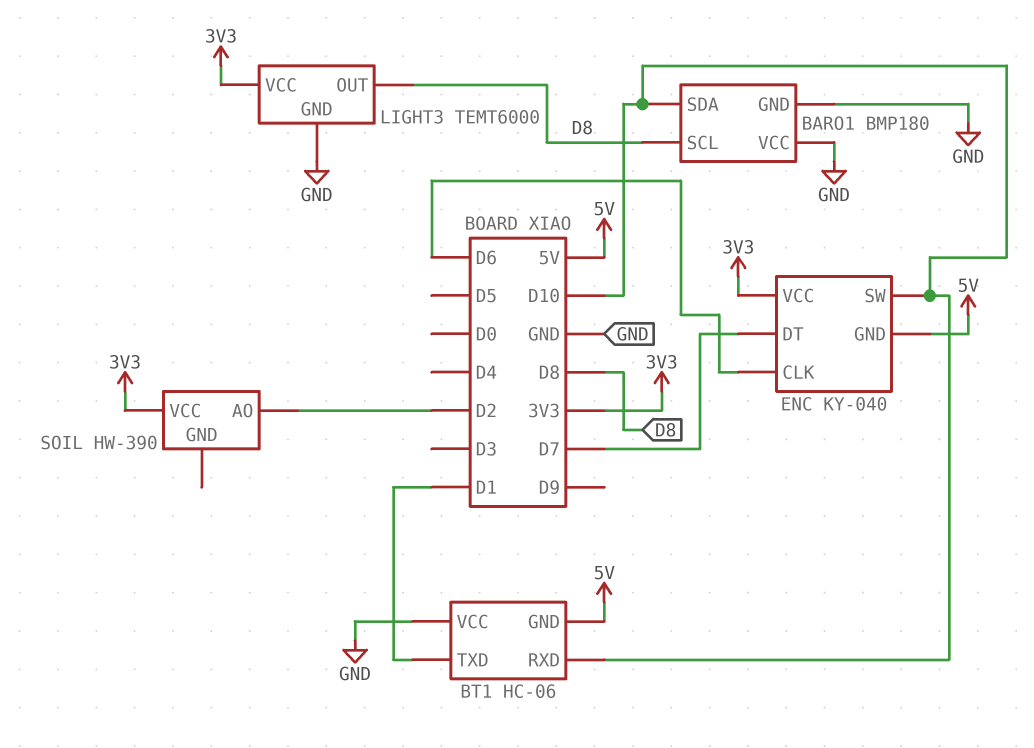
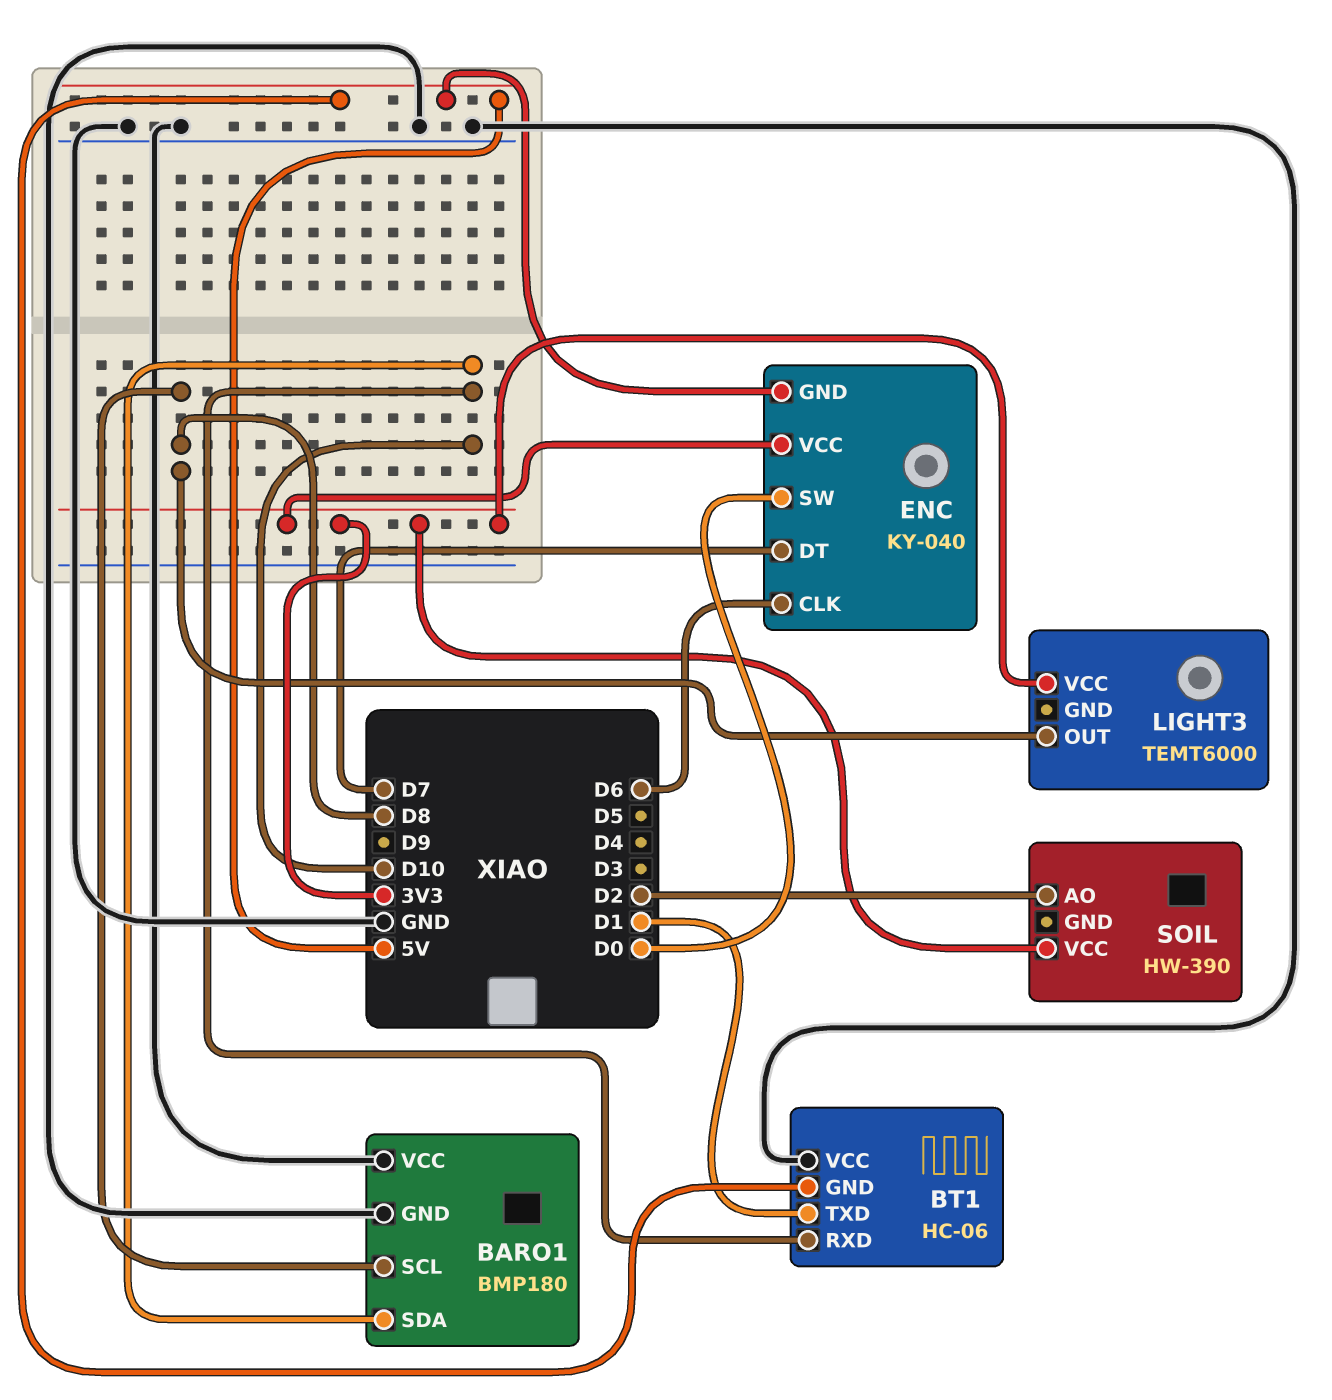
ENC pin SW: D10 -> D0
LIGHT3 pin GND: GND -> none

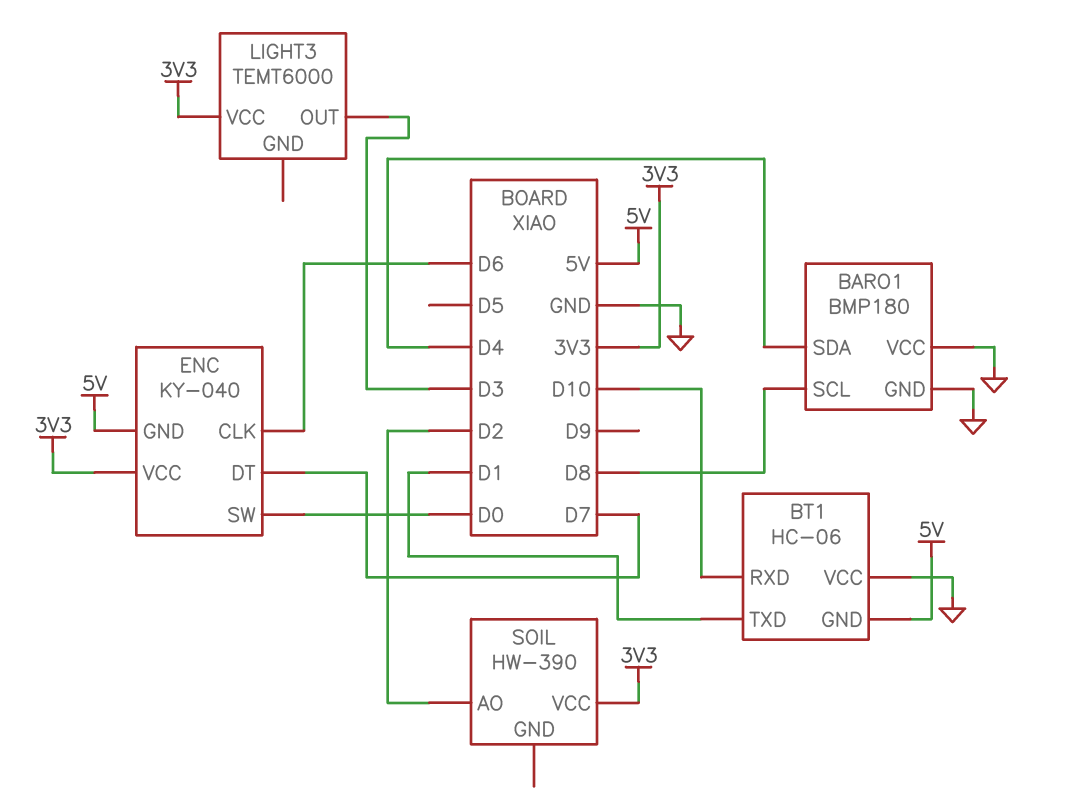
BARO1 pin SDA: D10 -> D4
LIGHT3 pin OUT: D8 -> D3

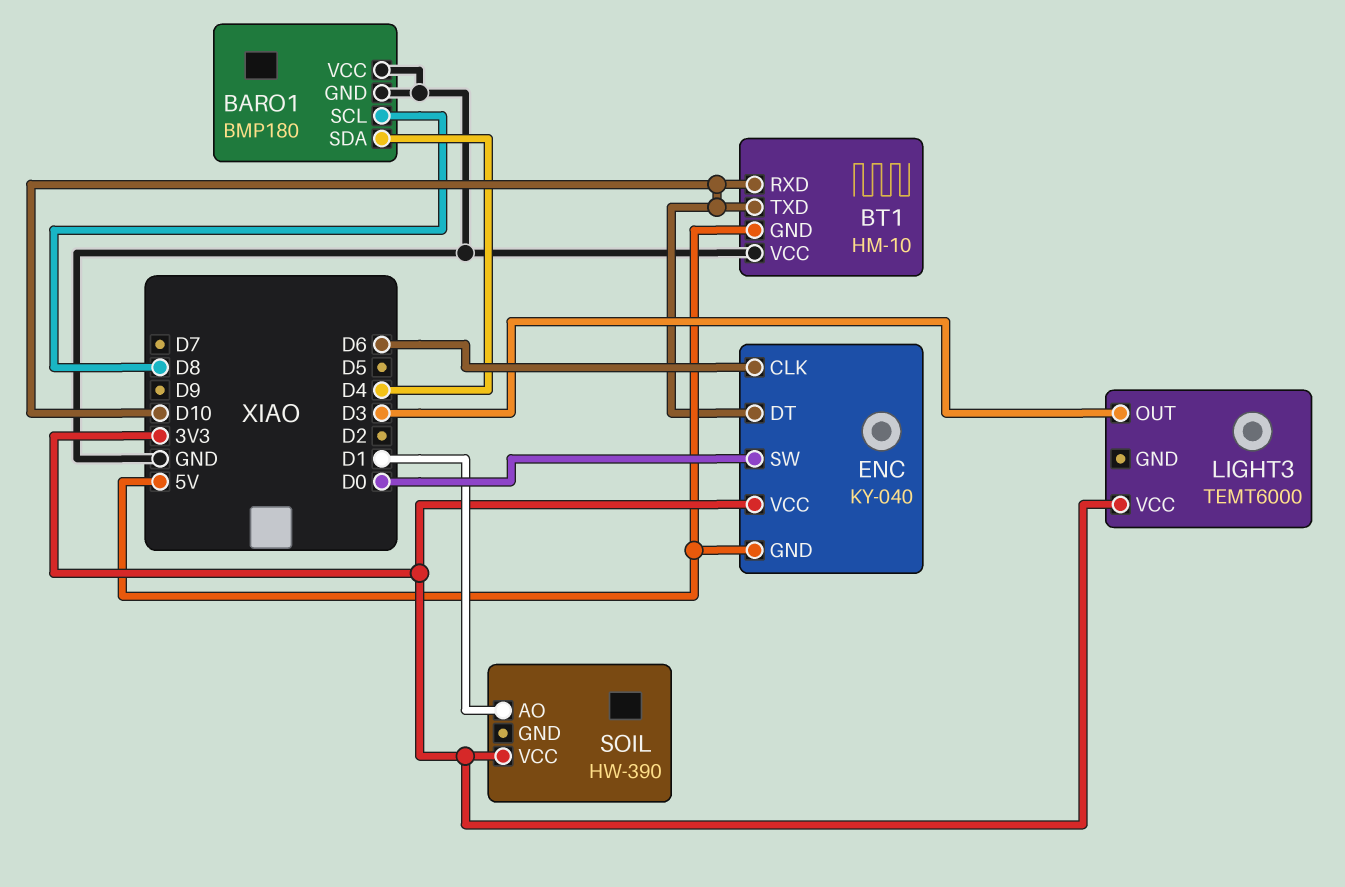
BT1: HC-06 -> HM-10
BT1 pin TXD: D1 -> D10
ENC pin DT: D7 -> D10
SOIL pin AO: D2 -> D1

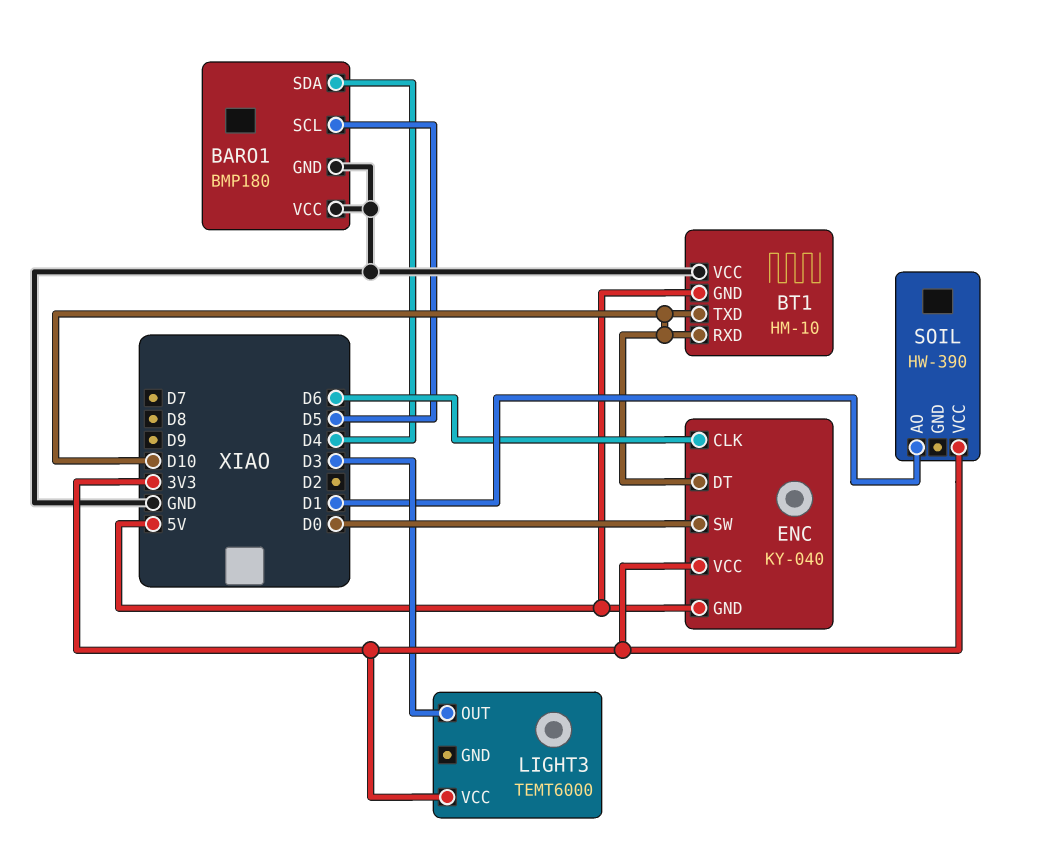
BARO1 pin SCL: D8 -> D5

